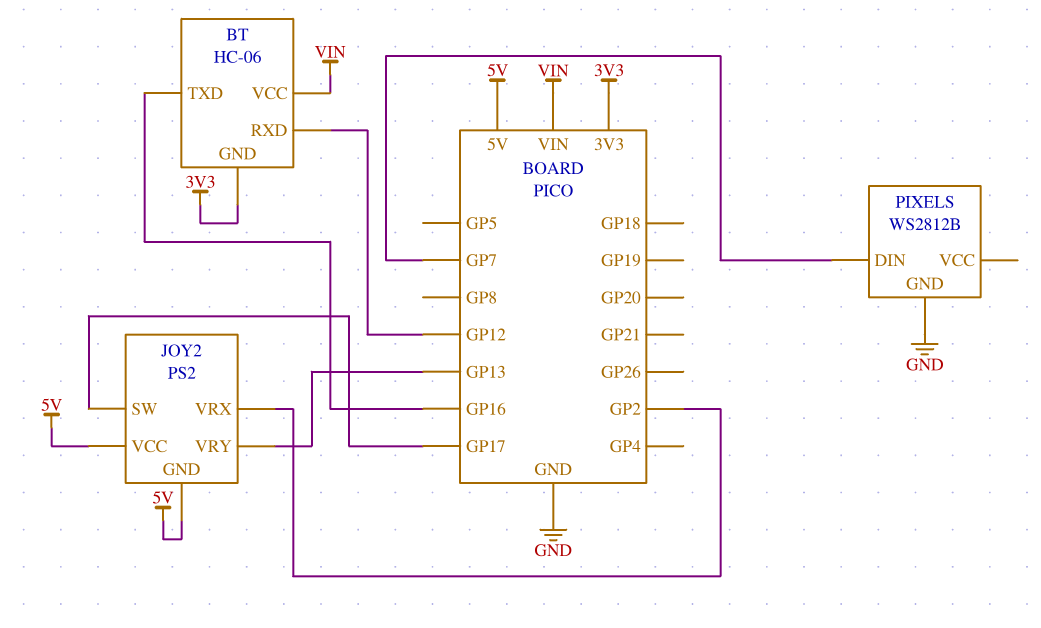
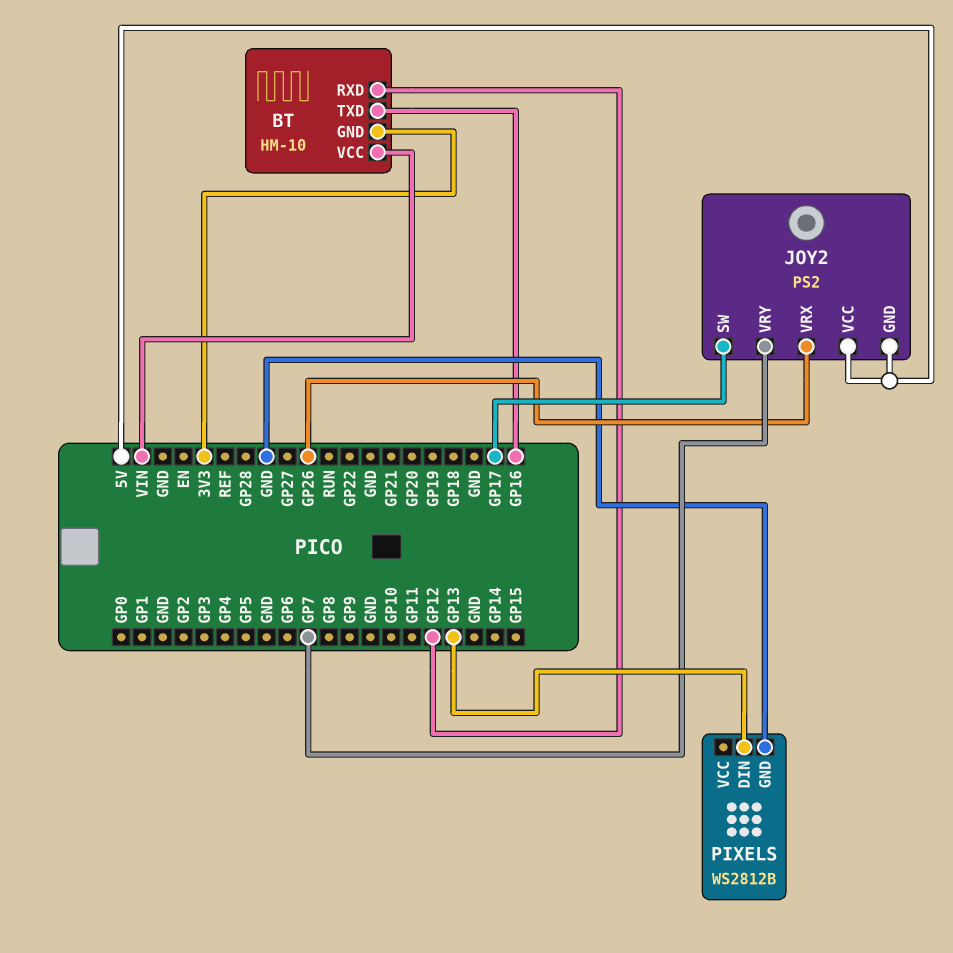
BT: HC-06 -> HM-10
JOY2 pin VRX: GP2 -> GP26
JOY2 pin VRY: GP13 -> GP7
PIXELS pin DIN: GP7 -> GP13

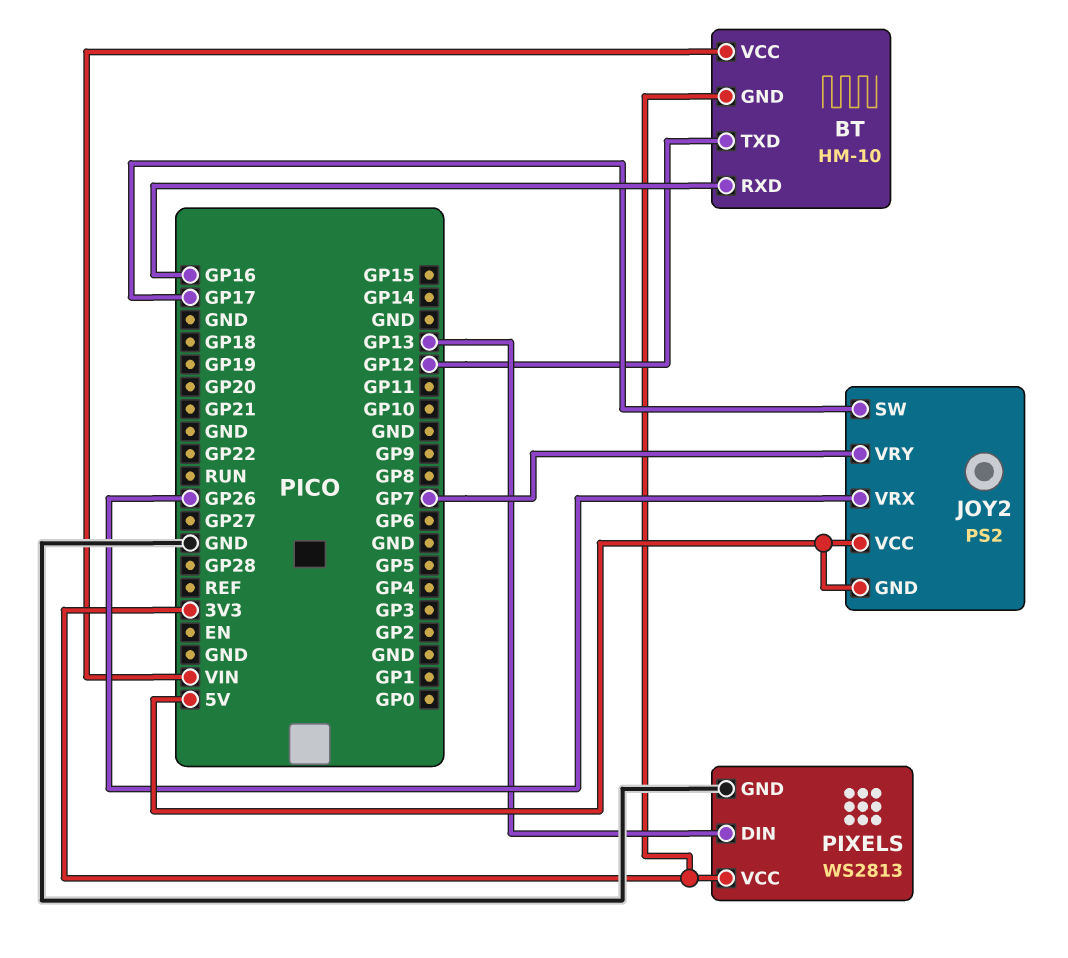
BT pin RXD: GP12 -> GP16
BT pin TXD: GP16 -> GP12
PIXELS: WS2812B -> WS2813
PIXELS pin VCC: none -> 3V3

